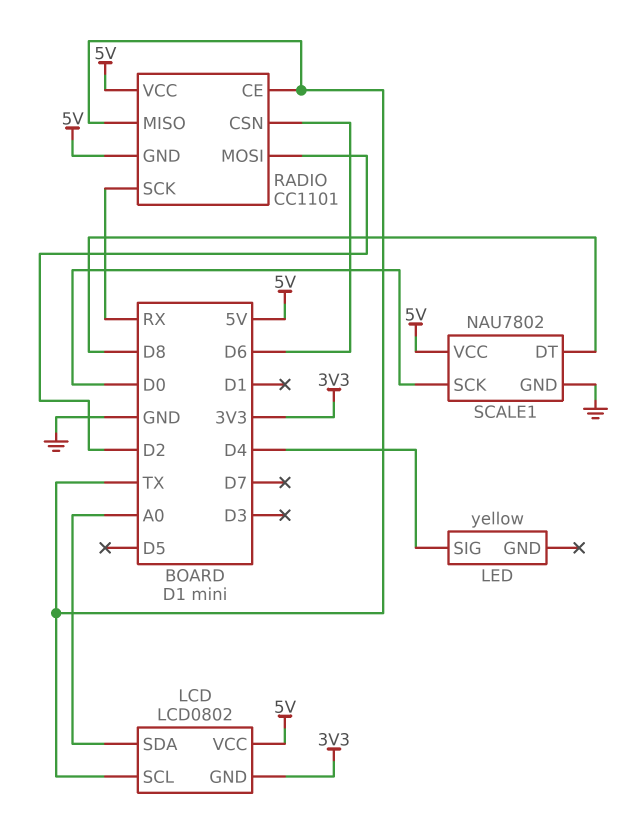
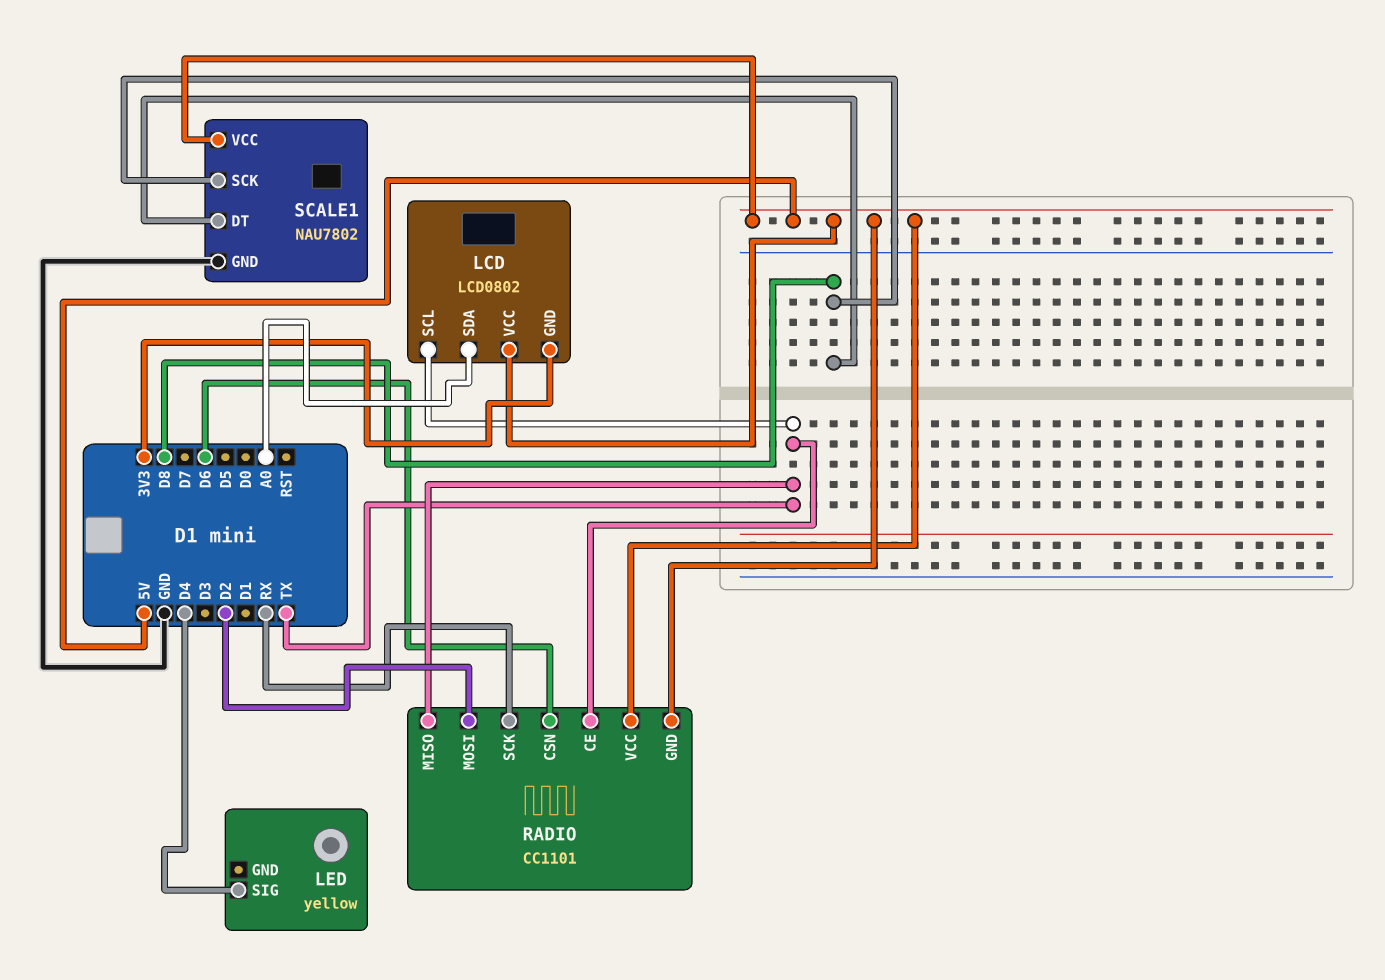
SCALE1 pin SCK: D0 -> D8

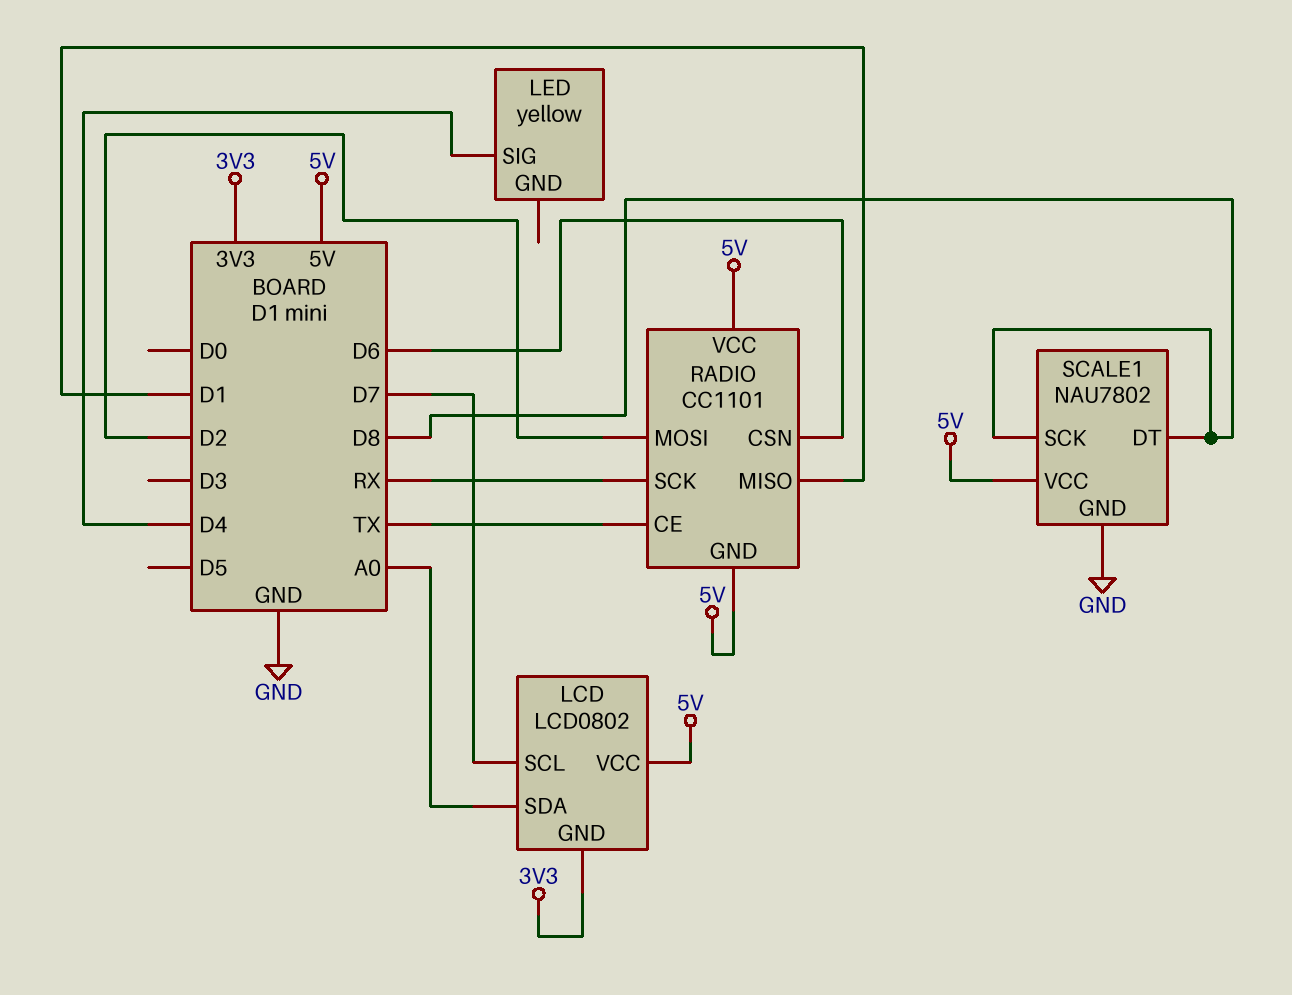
LCD pin SCL: TX -> D7
RADIO pin MISO: TX -> D1

